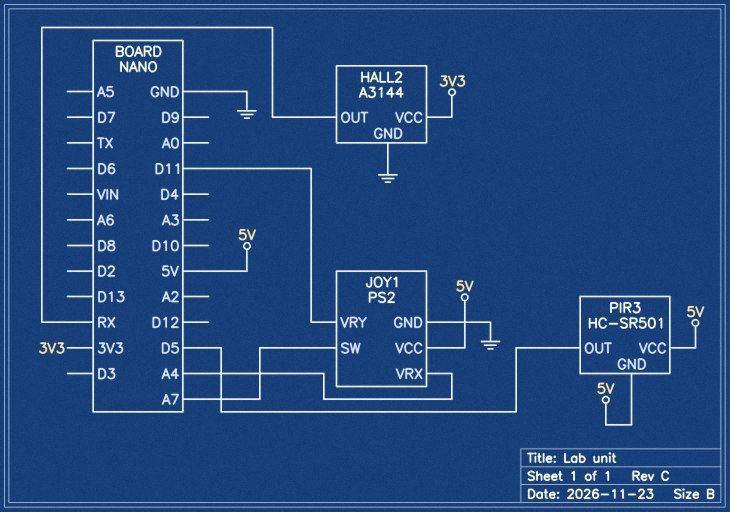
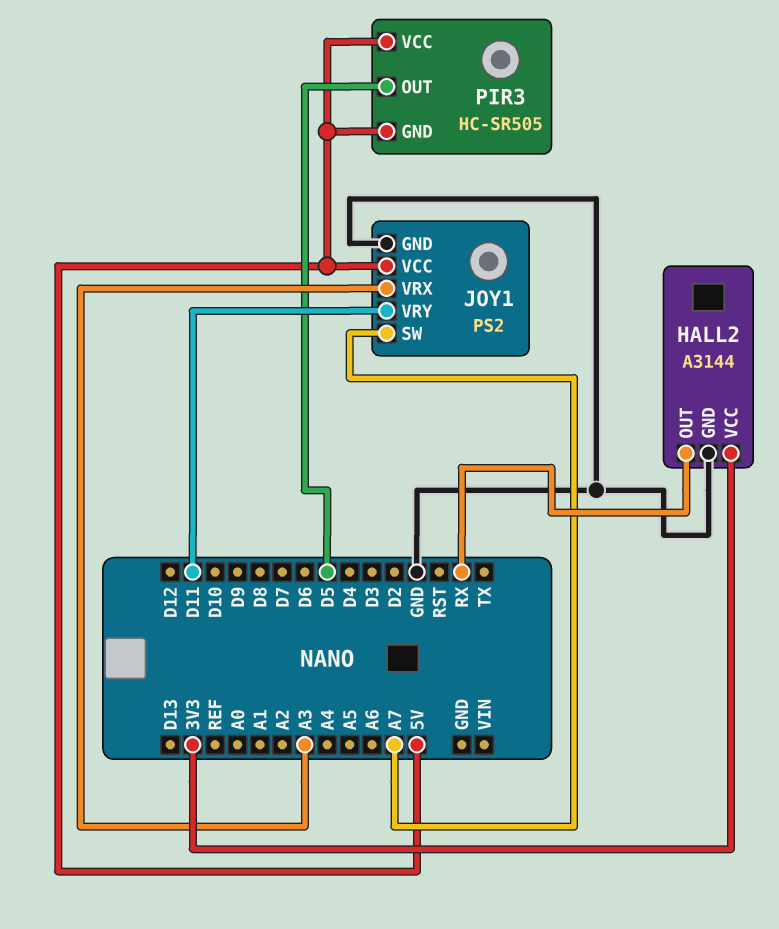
JOY1 pin VRX: A4 -> A3
PIR3: HC-SR501 -> HC-SR505

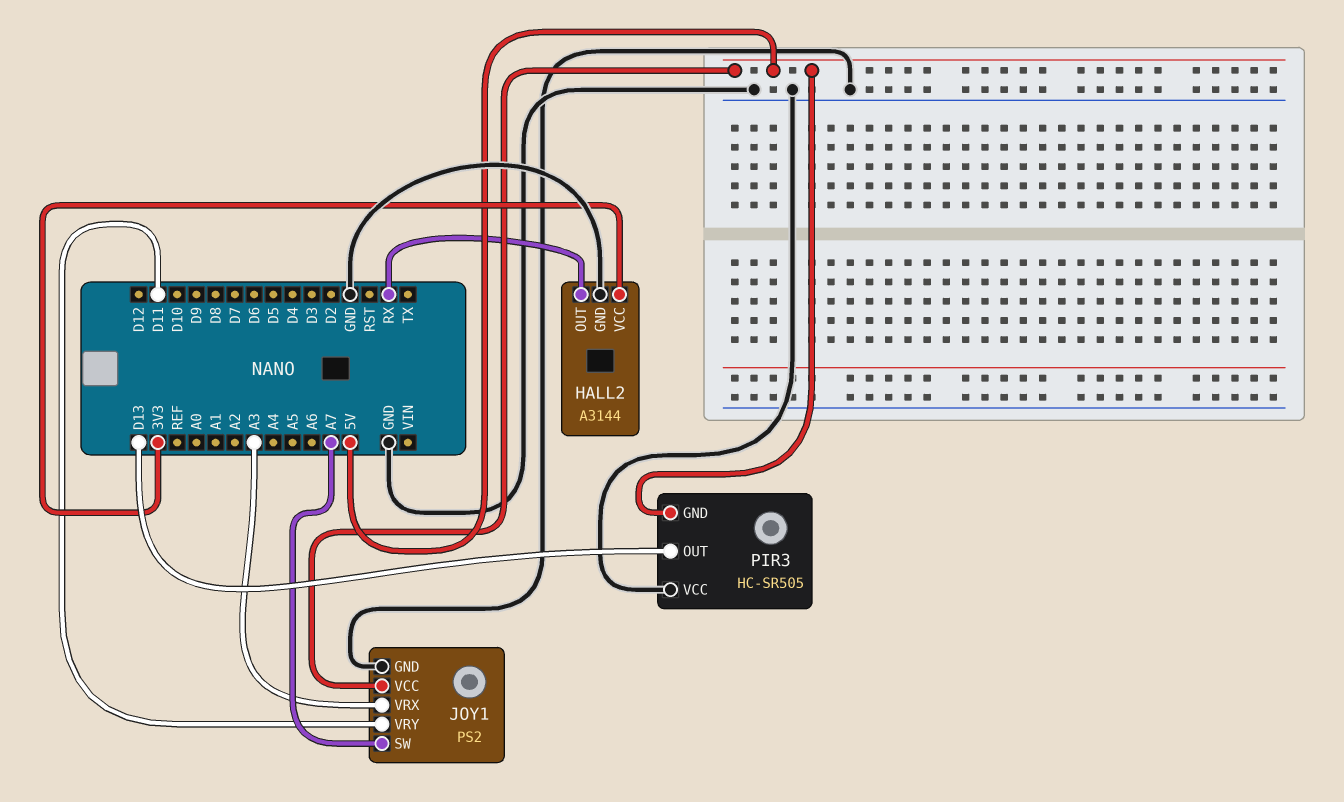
PIR3 pin OUT: D5 -> D13
PIR3 pin VCC: 5V -> GND

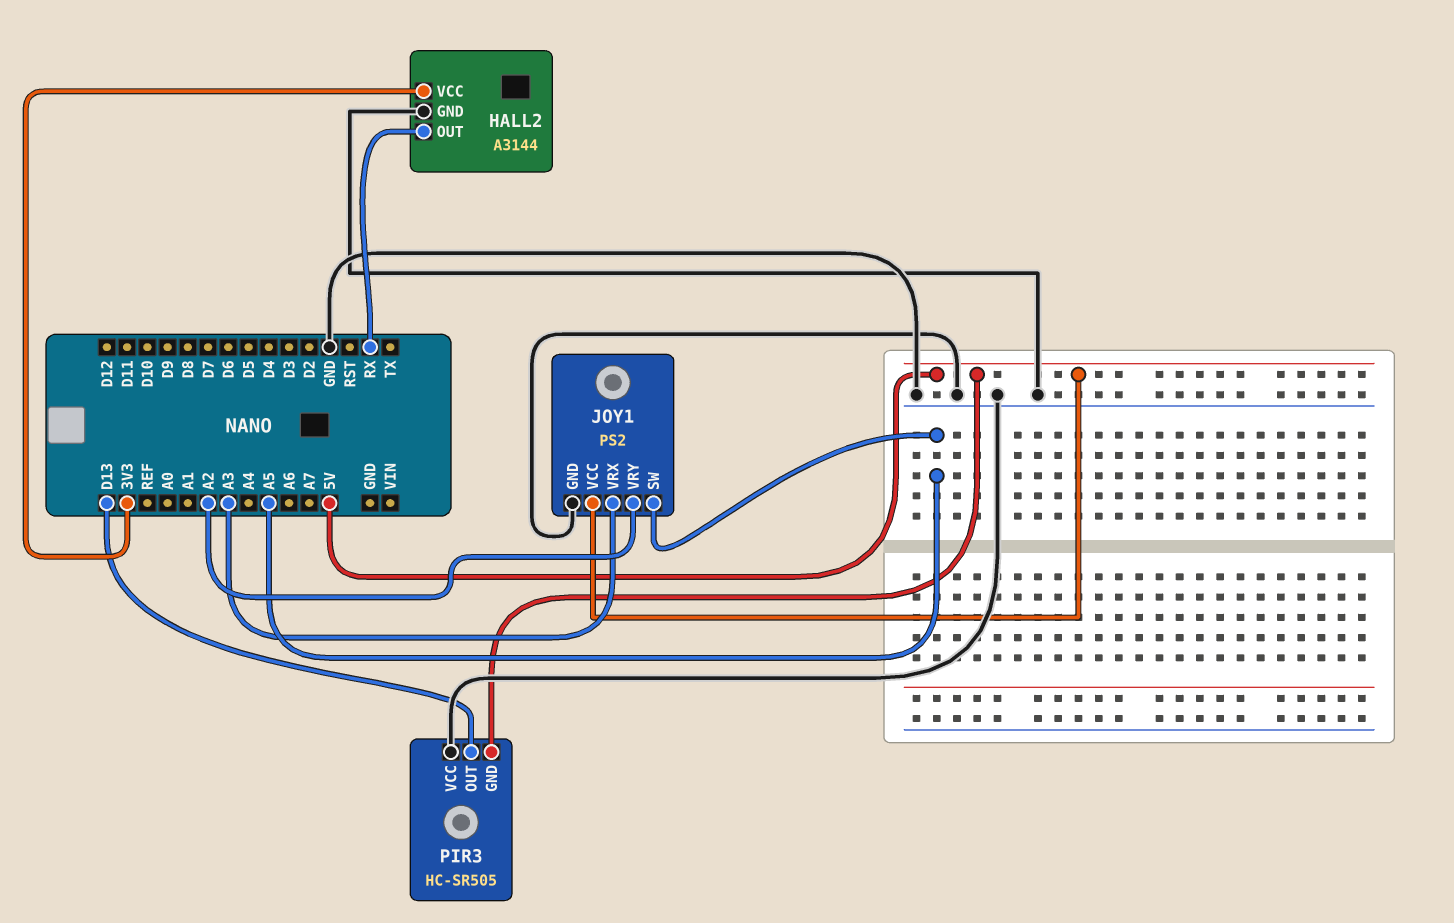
JOY1 pin SW: A7 -> A5
JOY1 pin VRY: D11 -> A2

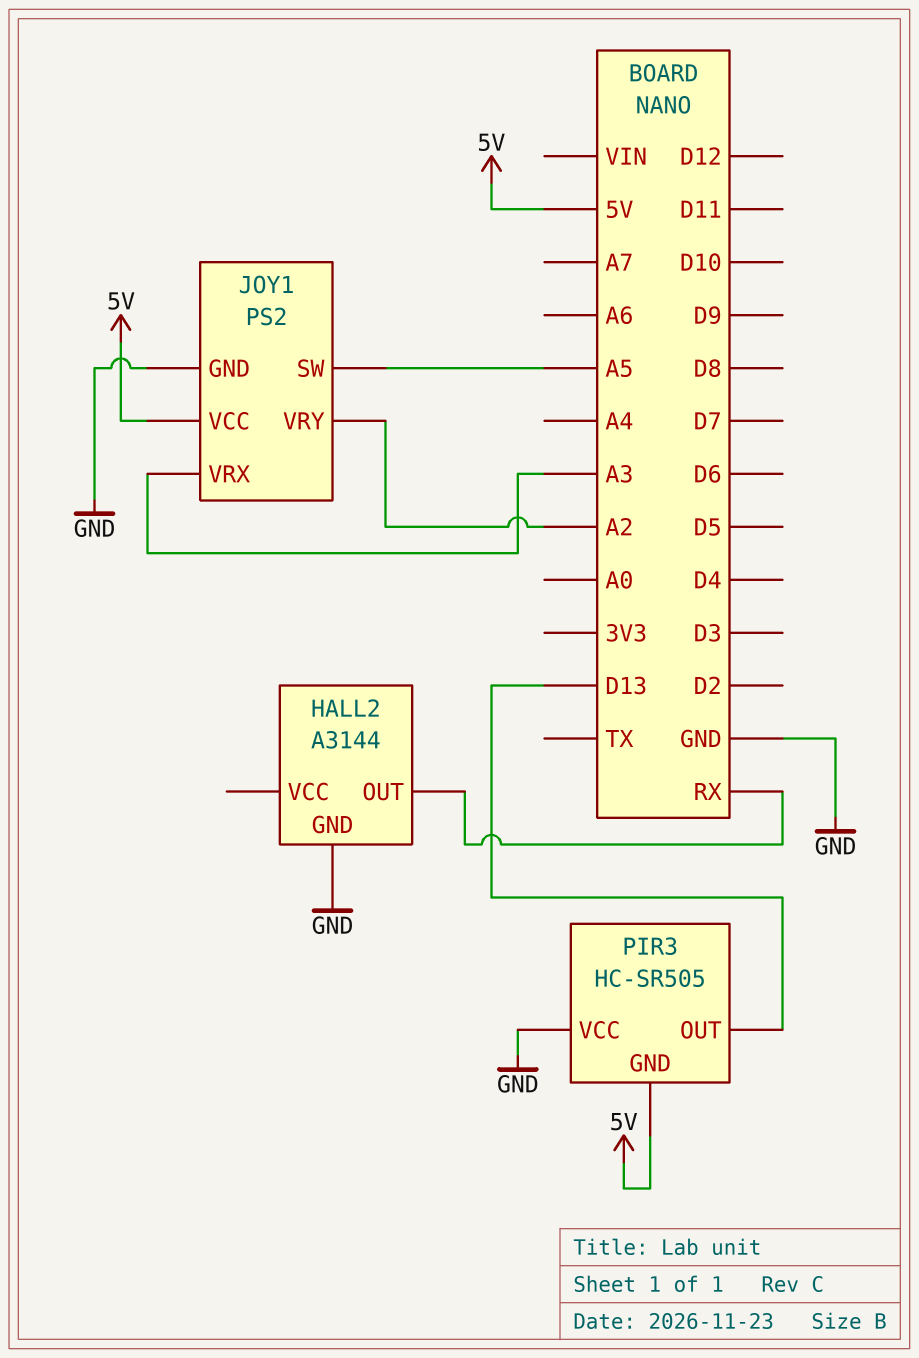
HALL2 pin VCC: 3V3 -> none

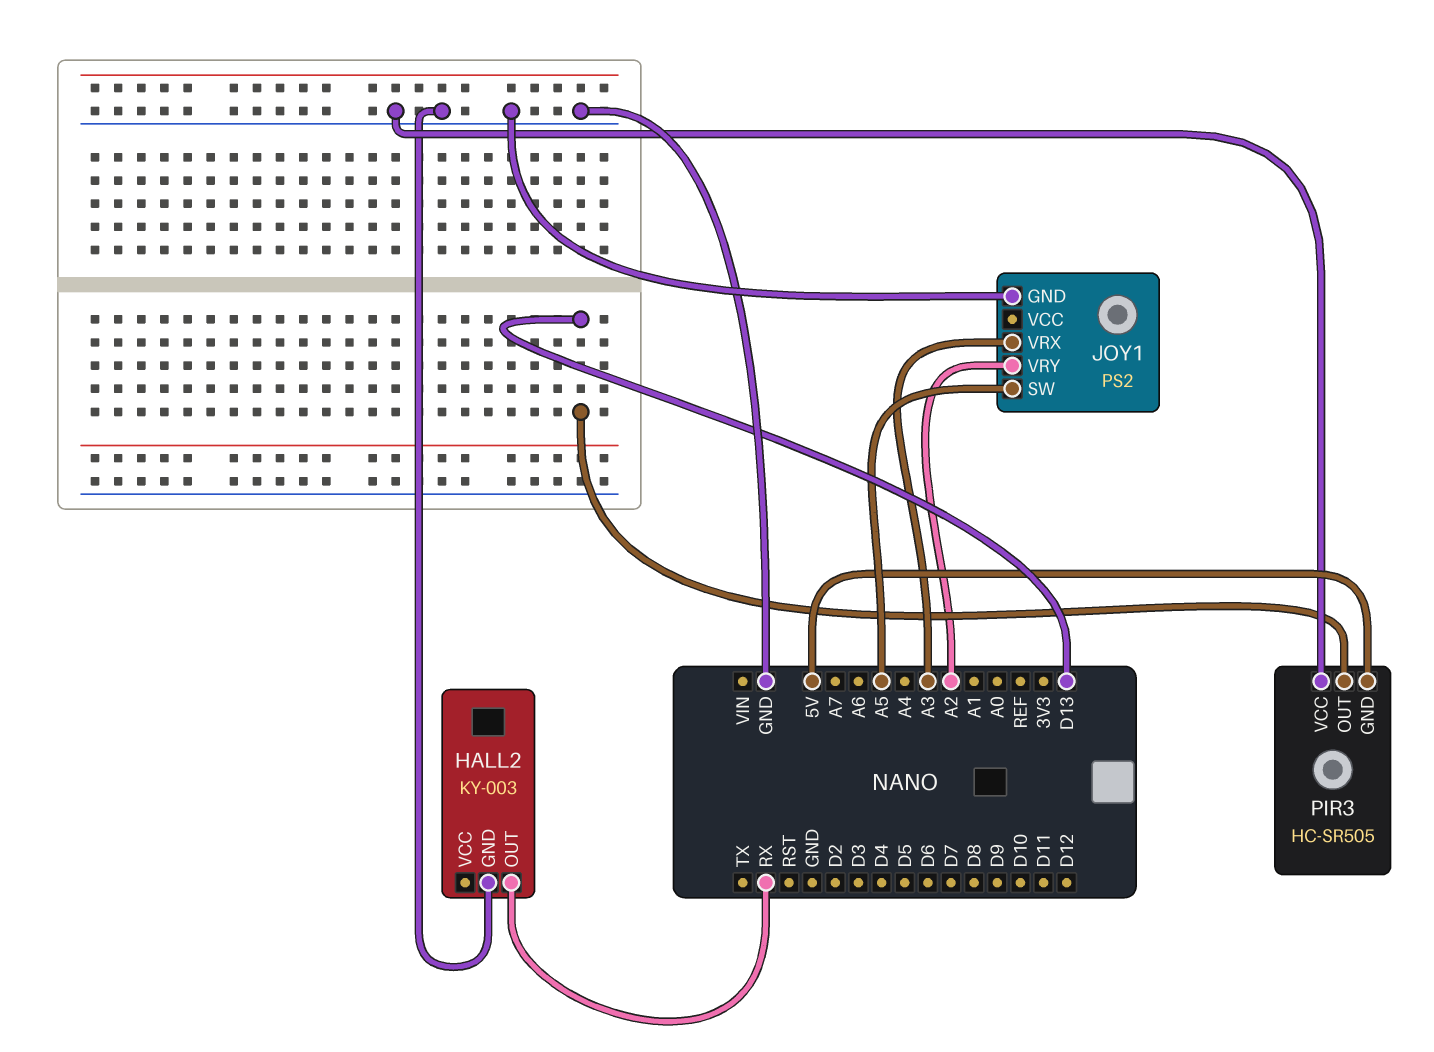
HALL2: A3144 -> KY-003
JOY1 pin VCC: 5V -> none

